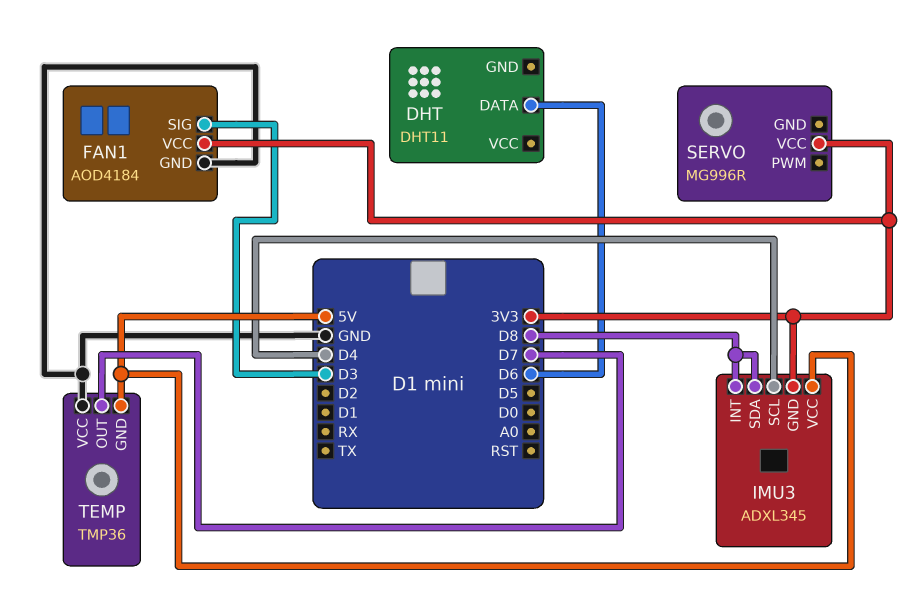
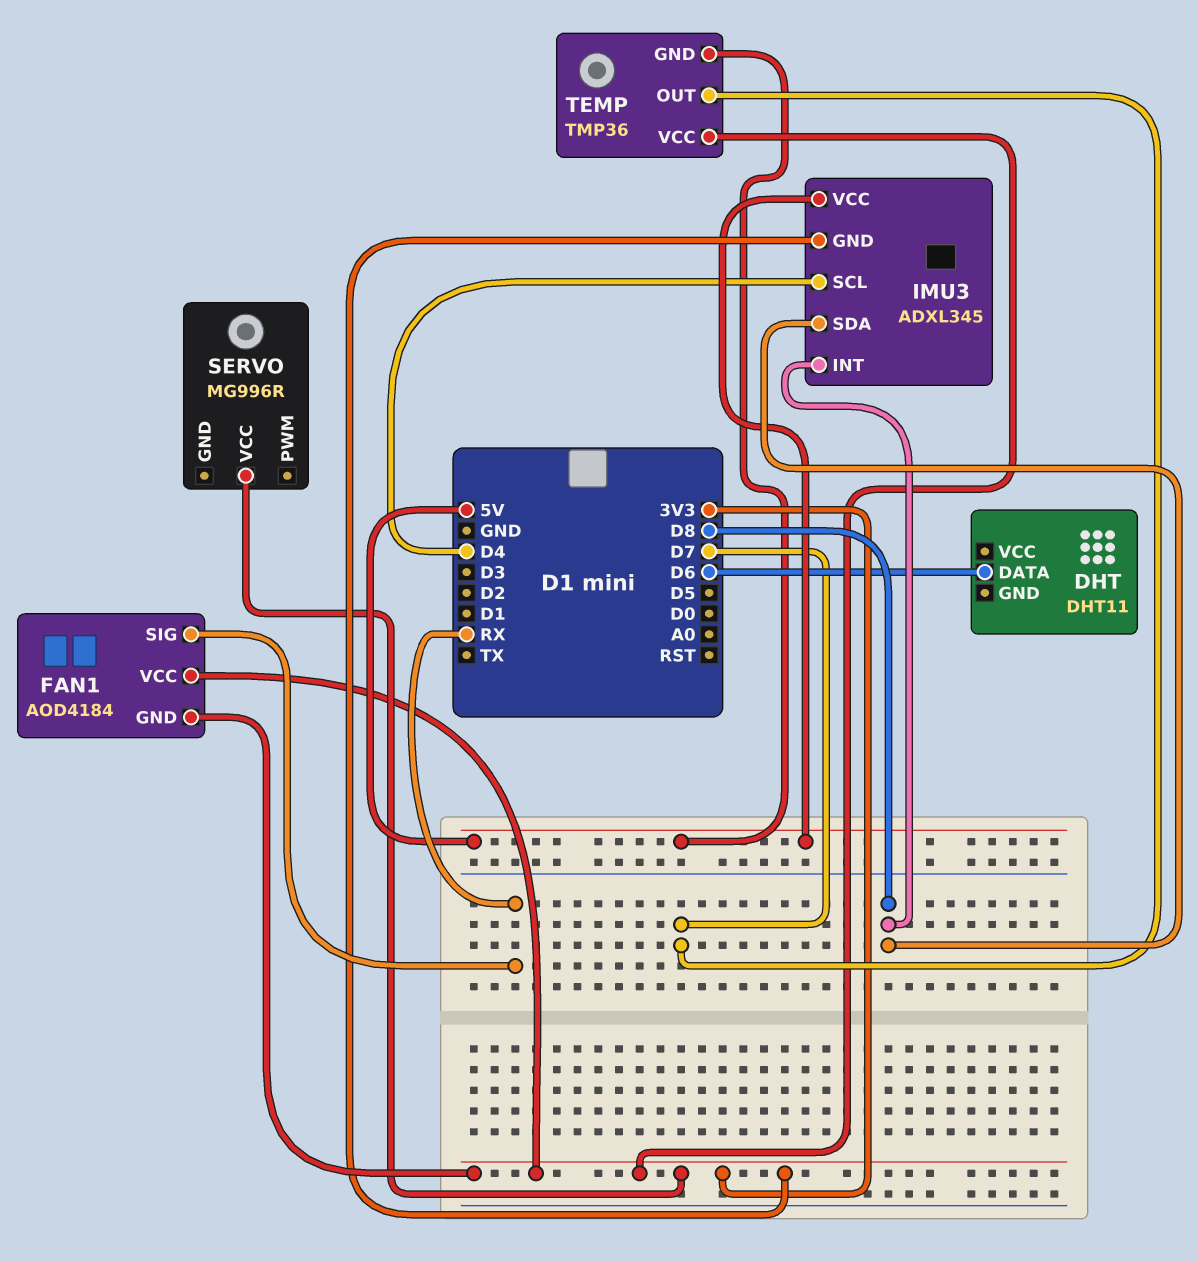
FAN1 pin GND: GND -> 3V3
FAN1 pin SIG: D3 -> RX
TEMP pin VCC: GND -> 3V3

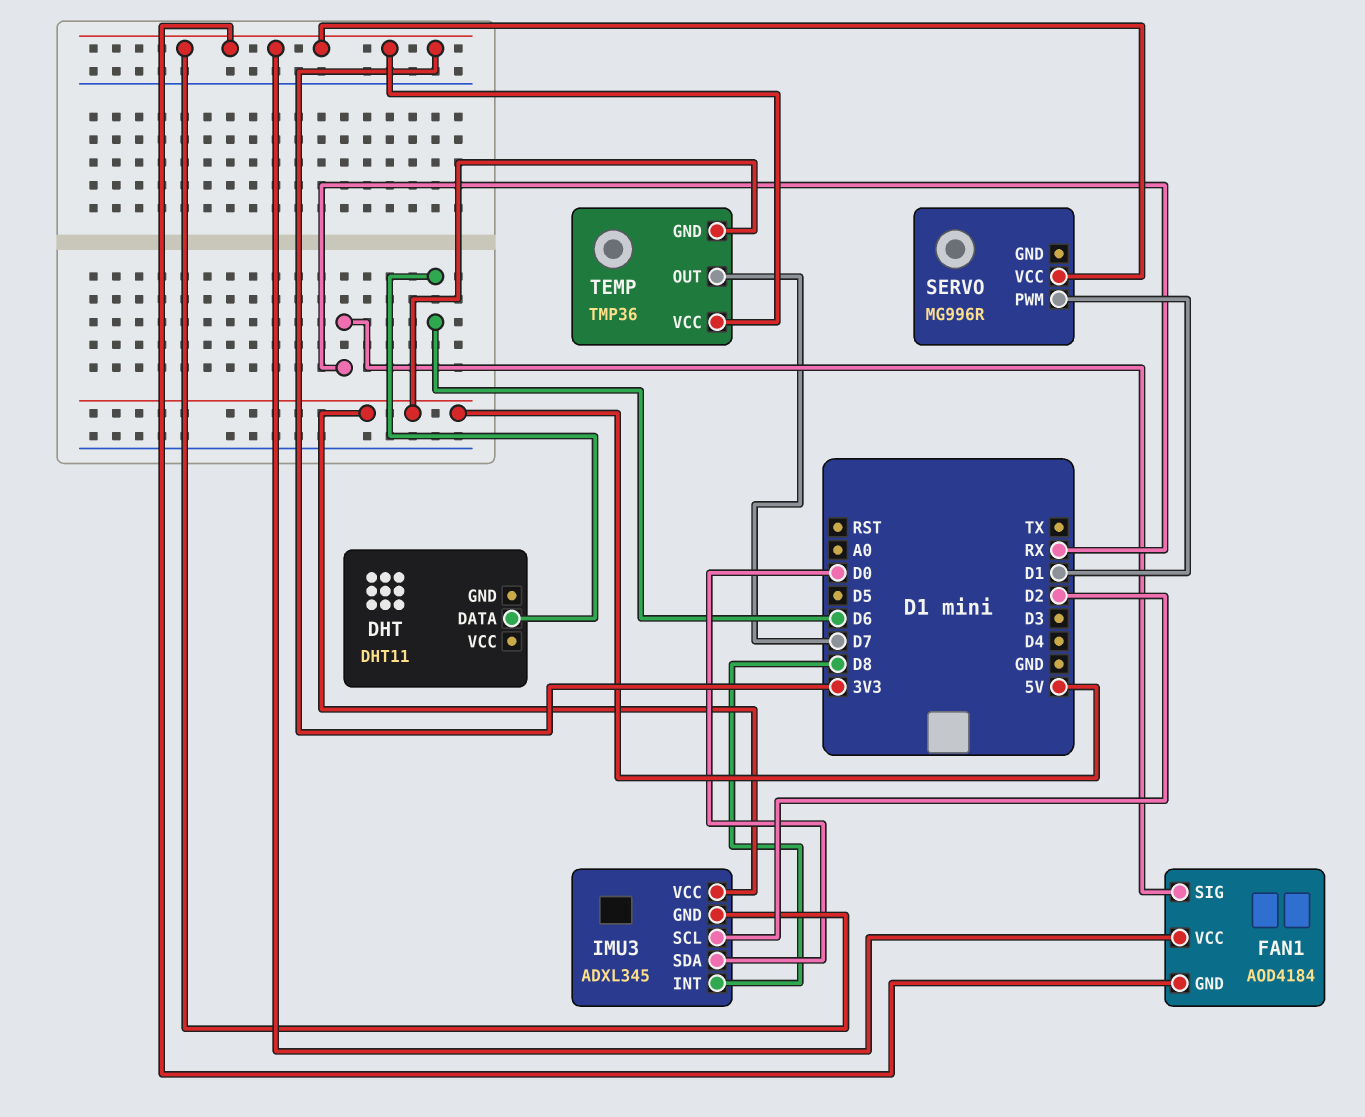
IMU3 pin SCL: D4 -> D2
IMU3 pin SDA: D8 -> D0
SERVO pin PWM: none -> D1

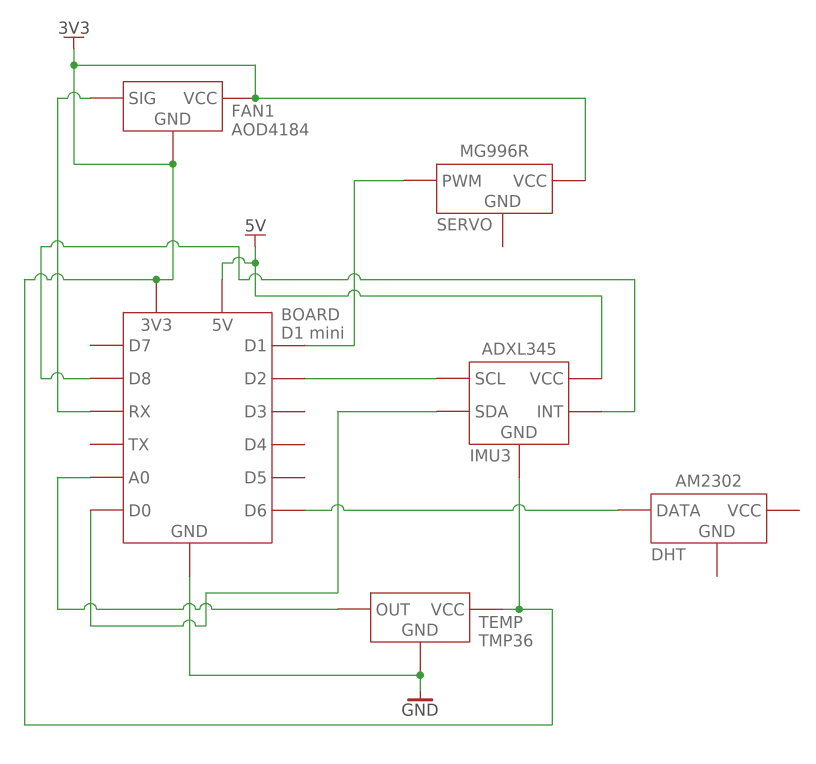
DHT: DHT11 -> AM2302
TEMP pin GND: 5V -> GND
TEMP pin OUT: D7 -> A0

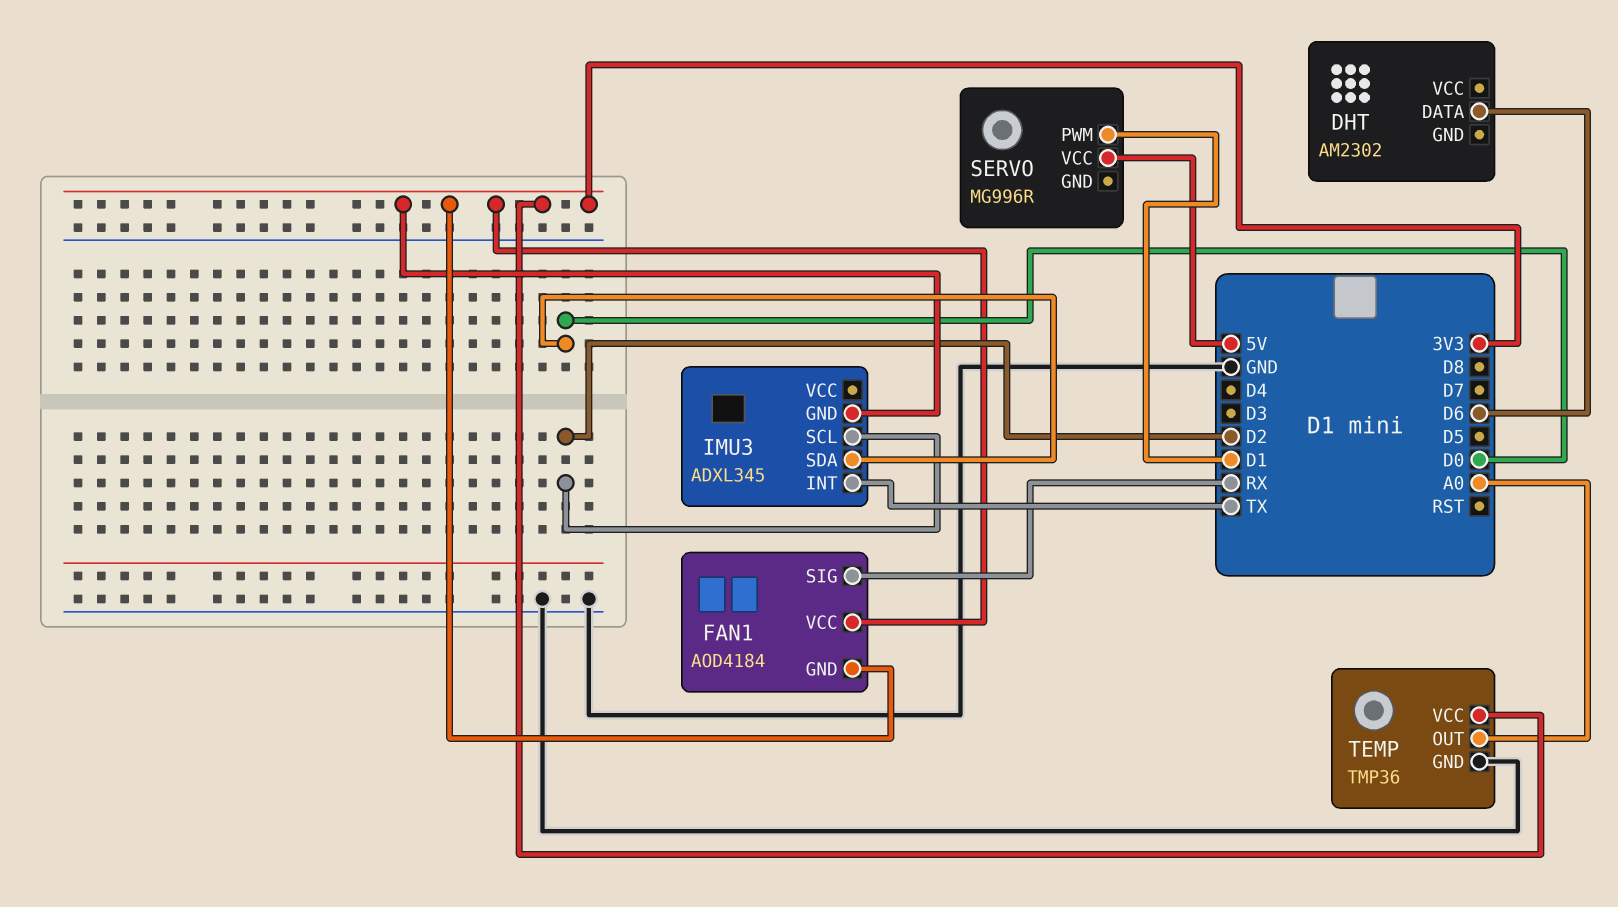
IMU3 pin INT: D8 -> TX
IMU3 pin VCC: 5V -> none
SERVO pin VCC: 3V3 -> 5V

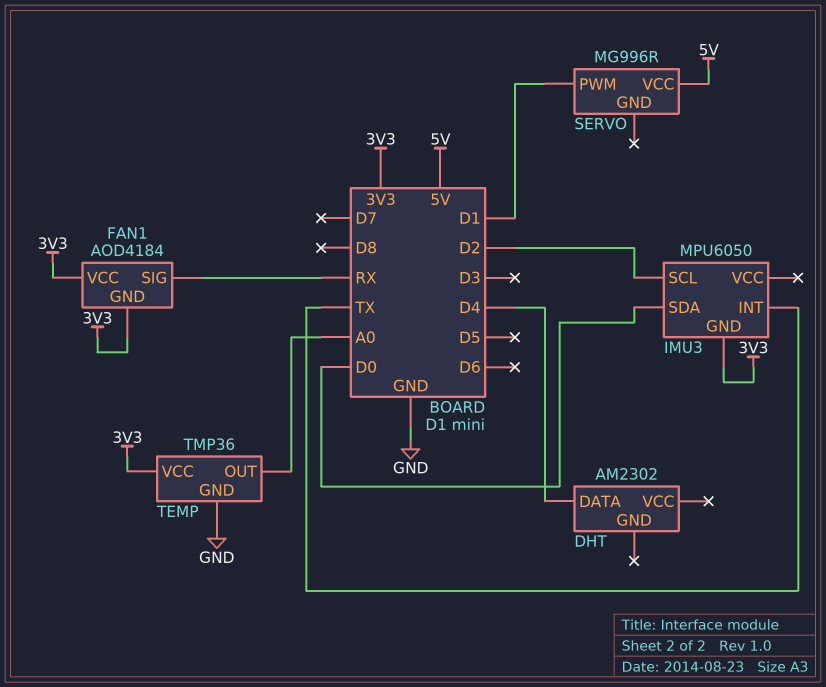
DHT pin DATA: D6 -> D4
IMU3: ADXL345 -> MPU6050

